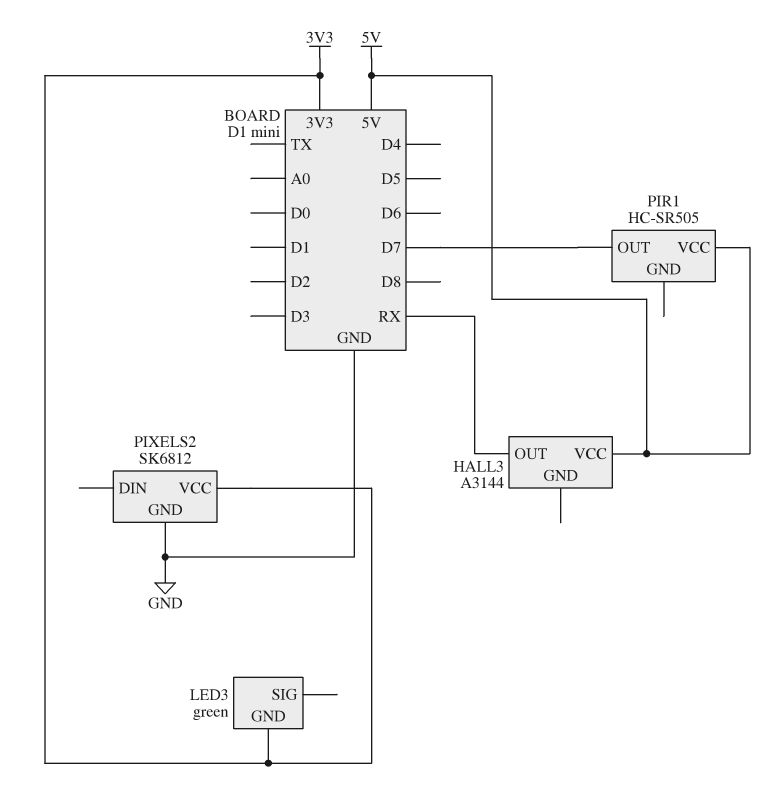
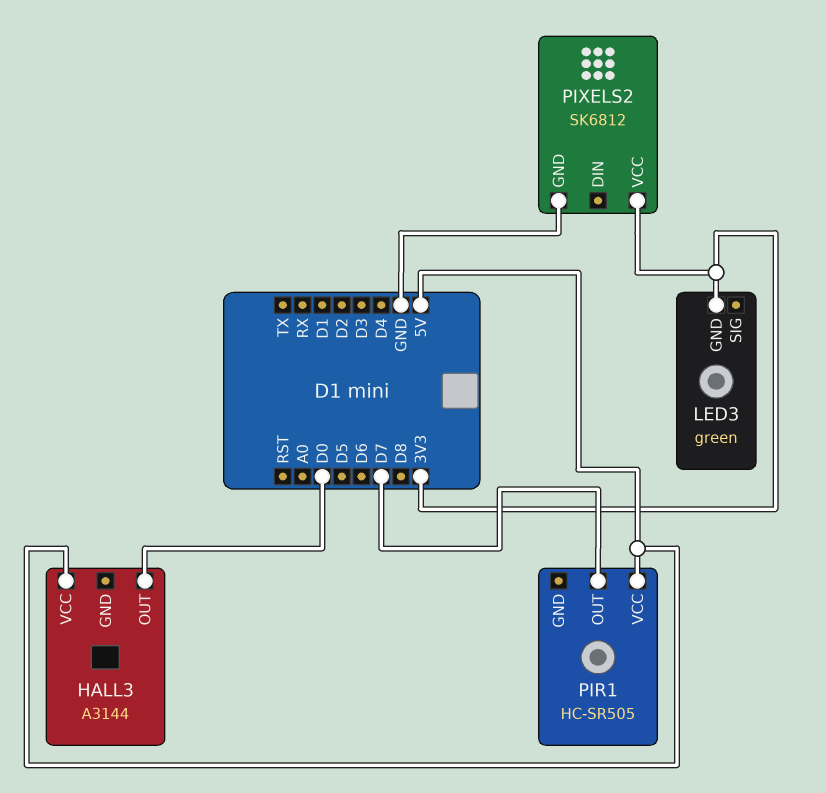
HALL3 pin OUT: RX -> D0

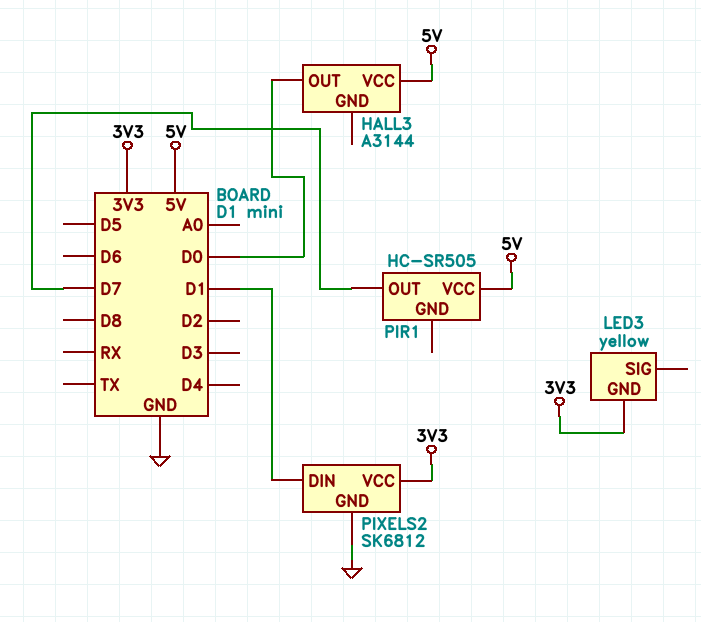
LED3: green -> yellow
PIXELS2 pin DIN: none -> D1

